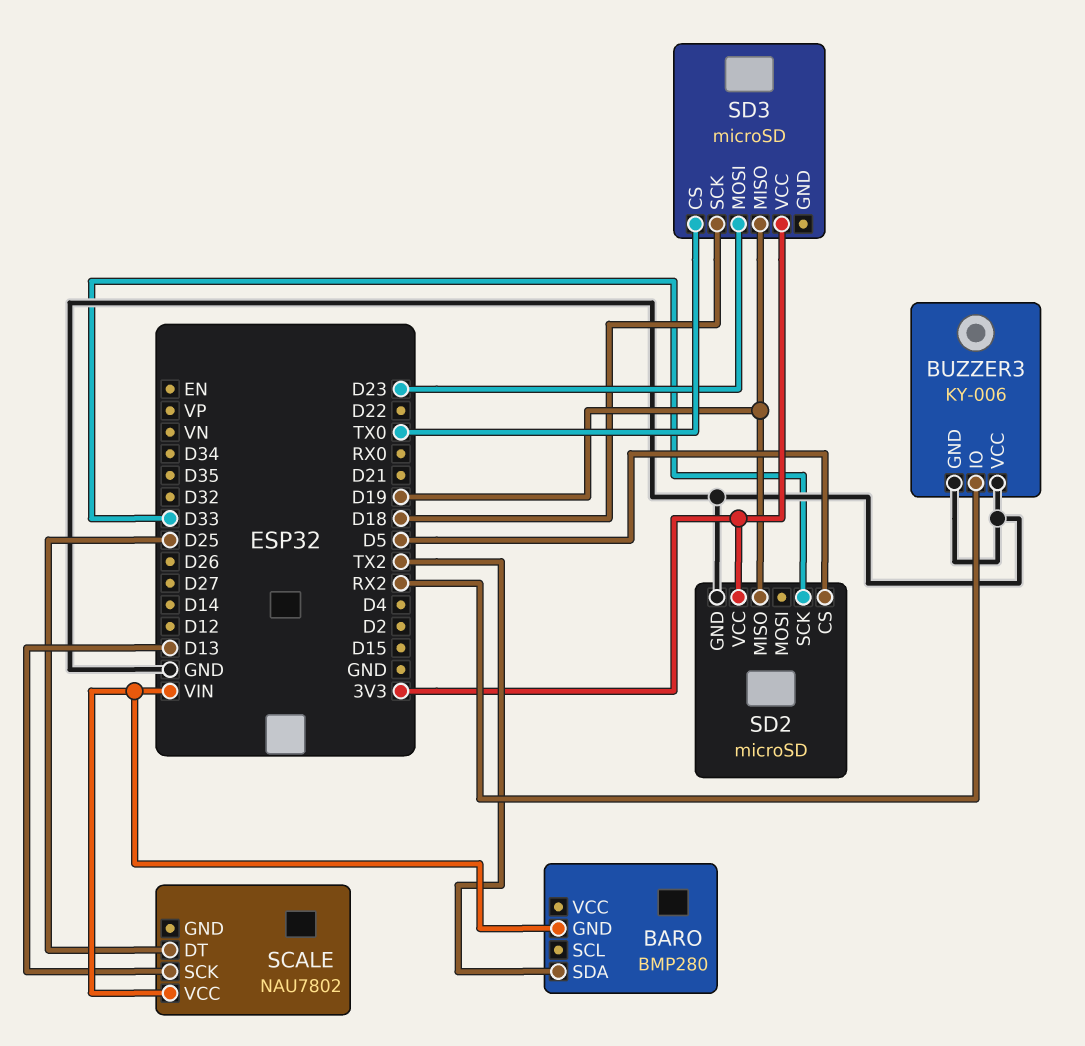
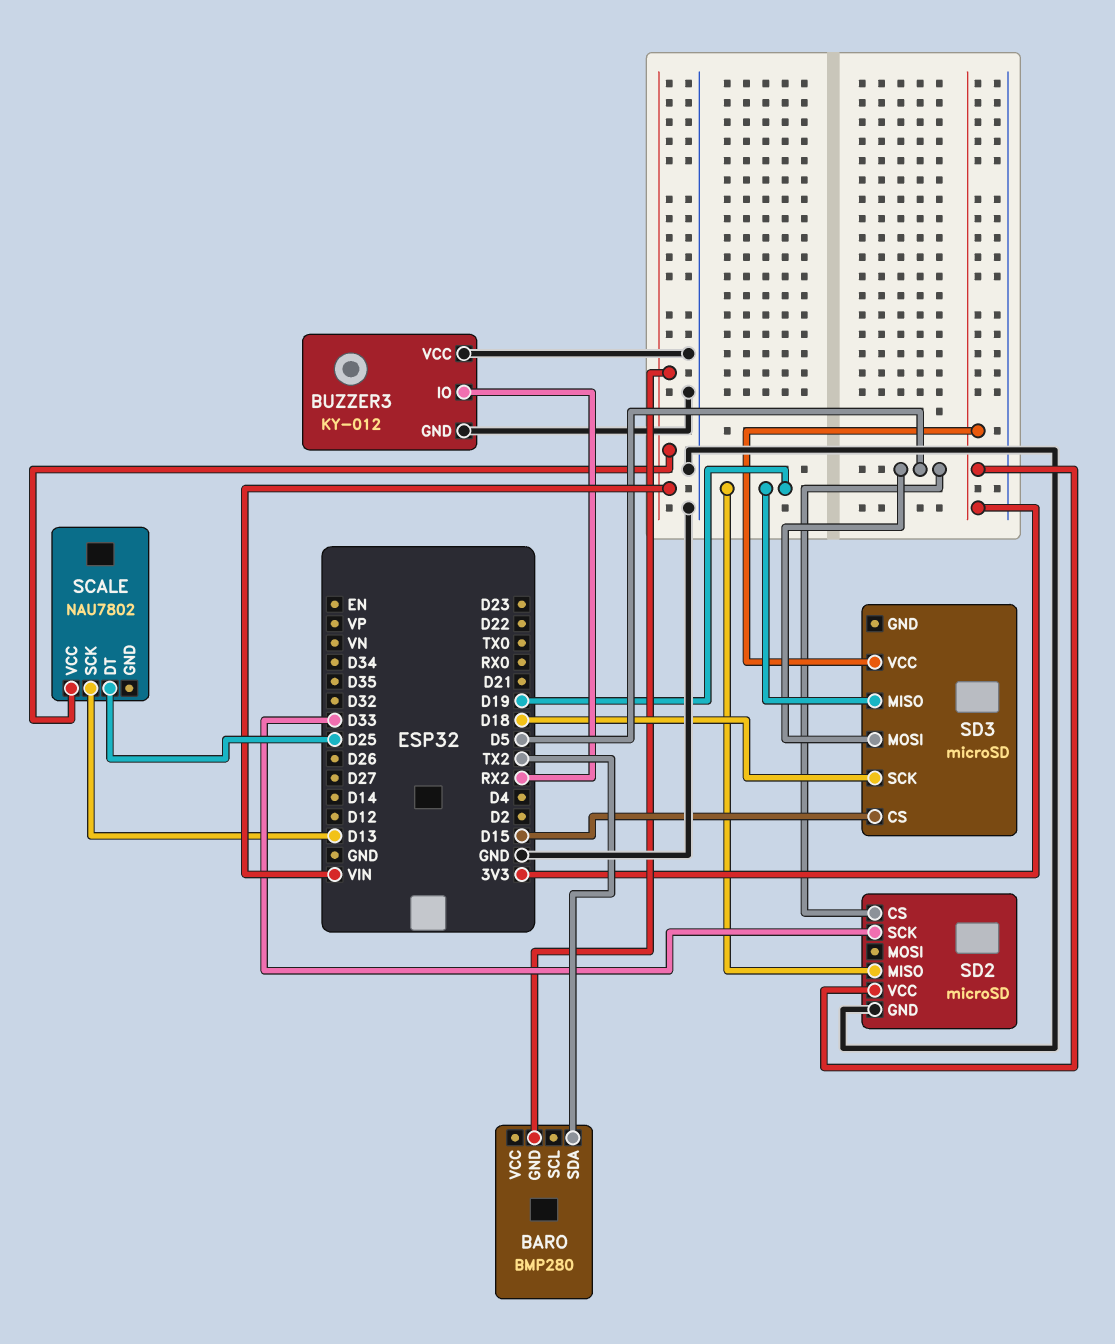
BUZZER3: KY-006 -> KY-012
SD3 pin CS: TX0 -> D15
SD3 pin MOSI: D23 -> D5

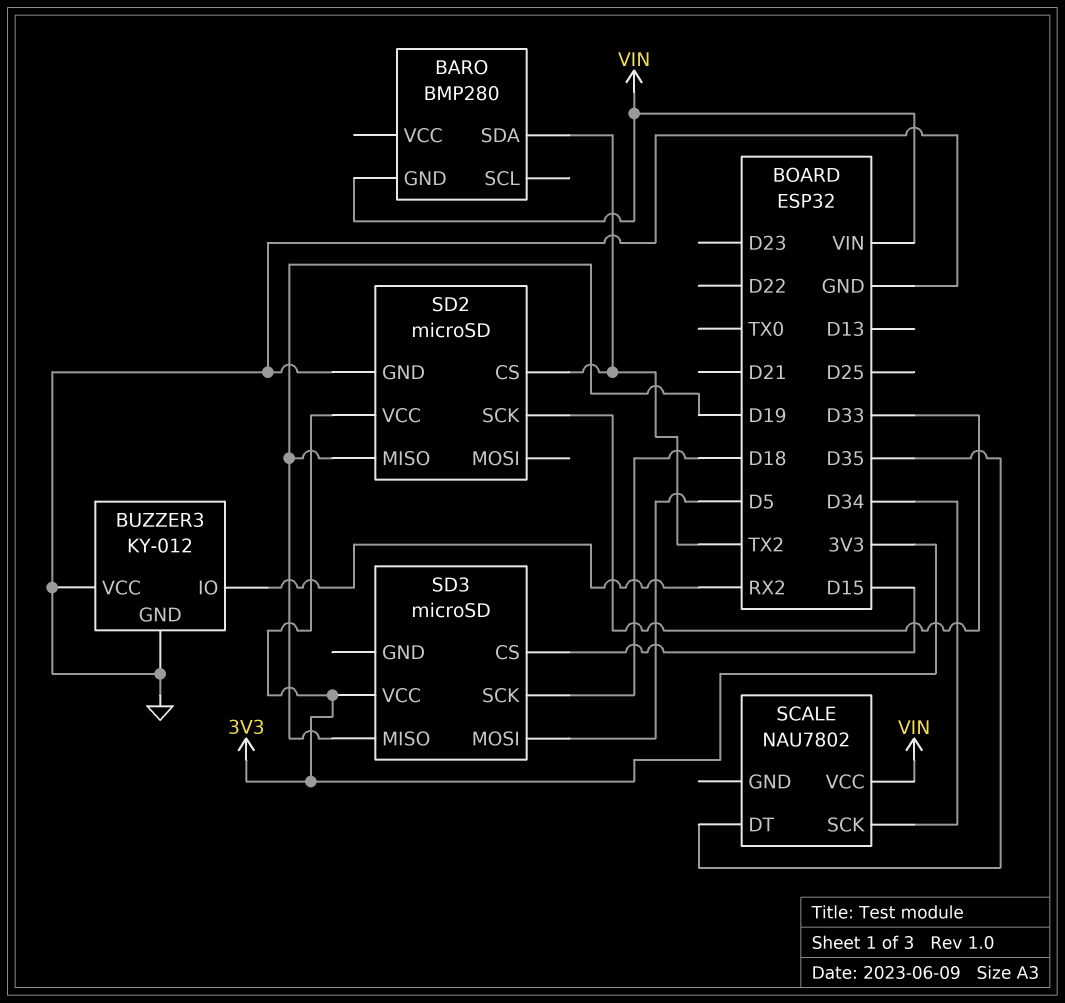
SCALE pin DT: D25 -> D35
SCALE pin SCK: D13 -> D34
SD2 pin CS: D5 -> TX2

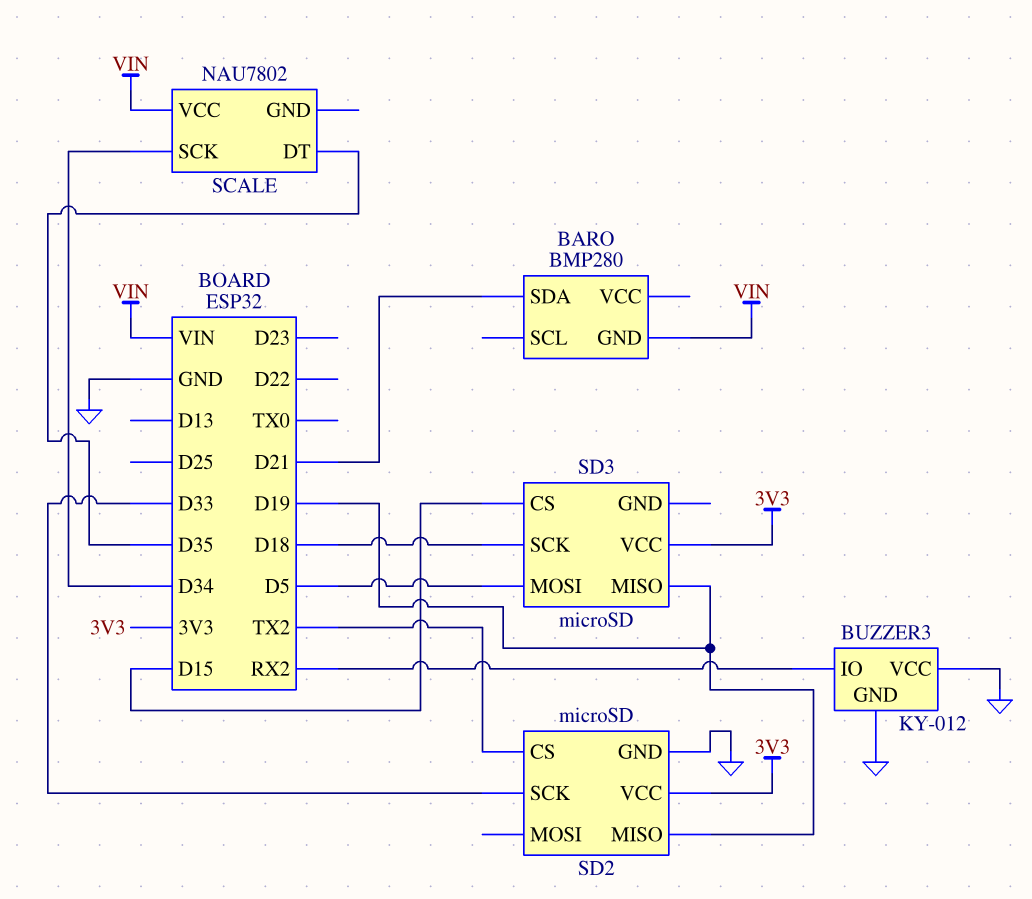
BARO pin SDA: TX2 -> D21

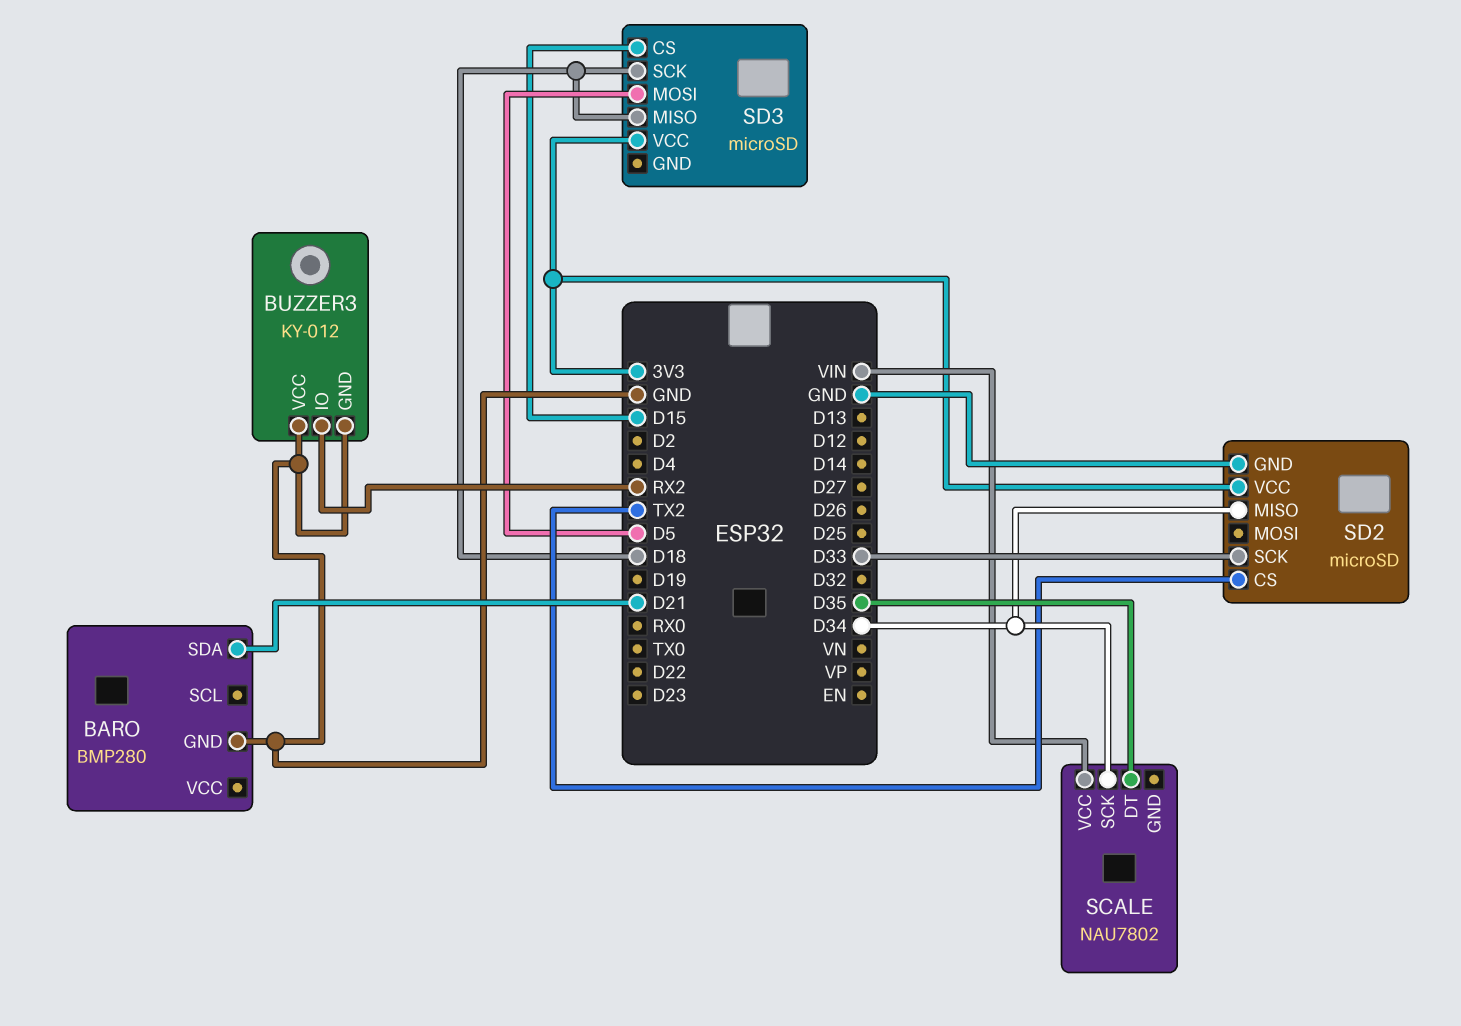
BARO pin GND: VIN -> GND
SD2 pin MISO: D19 -> D34
SD3 pin MISO: D19 -> D18

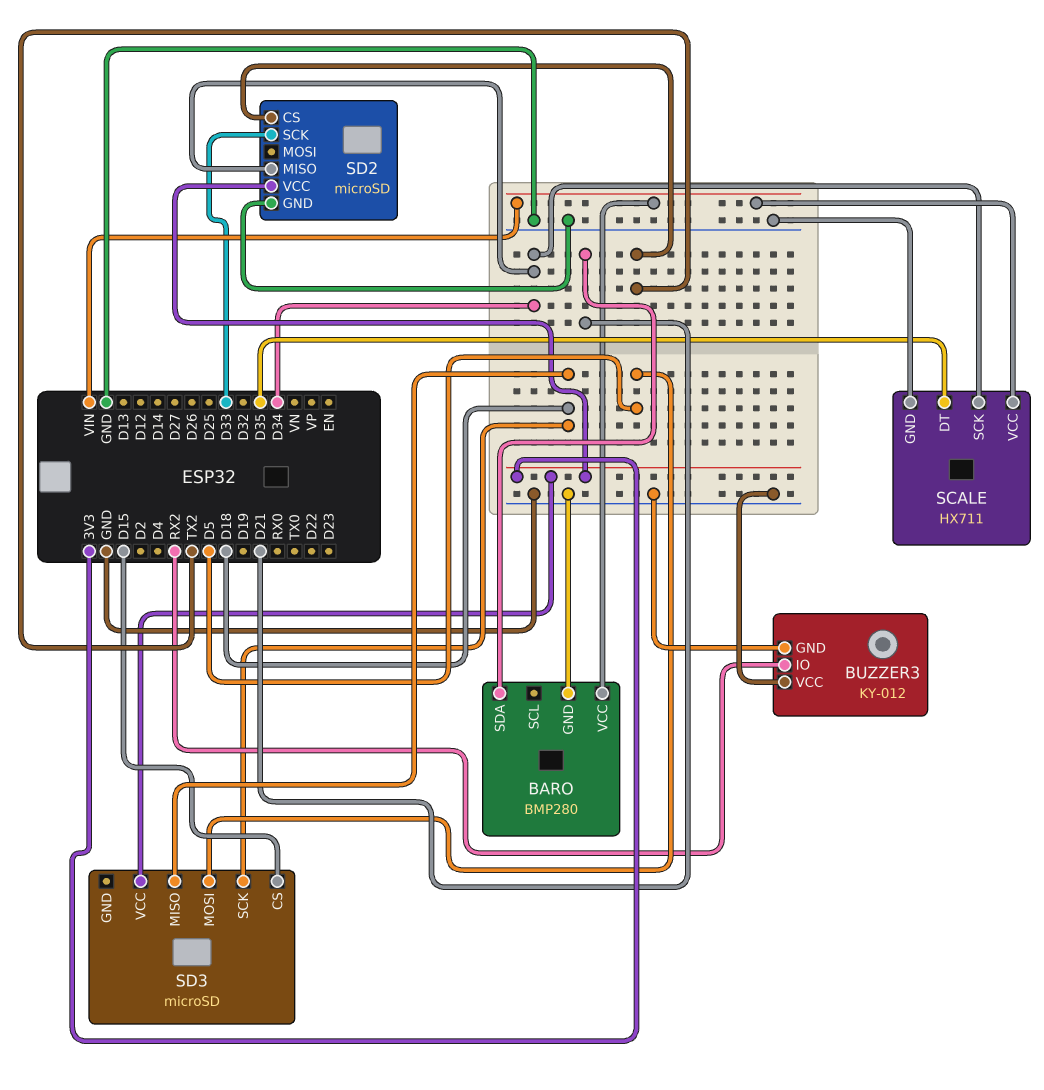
BARO pin VCC: none -> VIN
SCALE: NAU7802 -> HX711
SCALE pin GND: none -> GND

